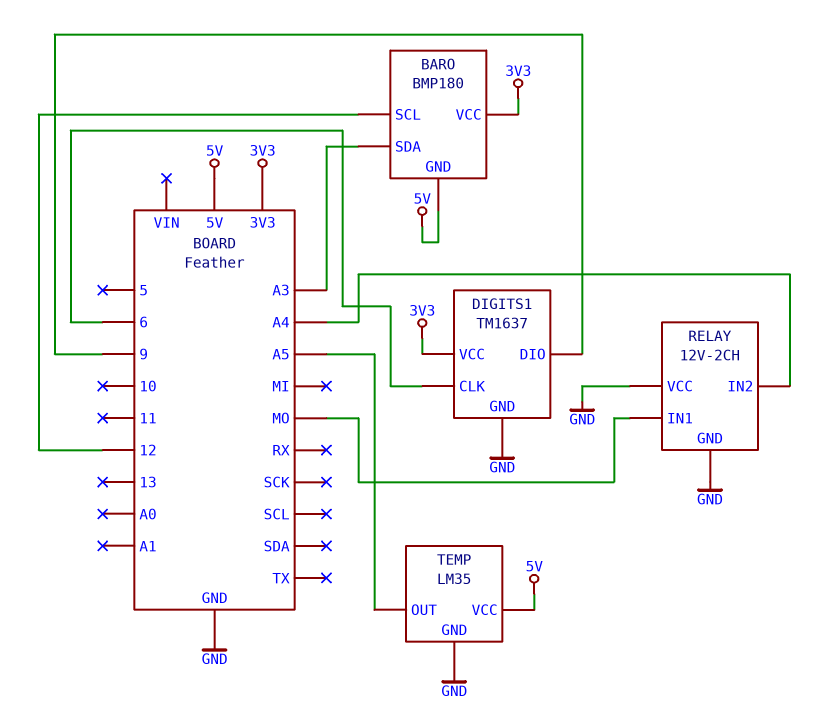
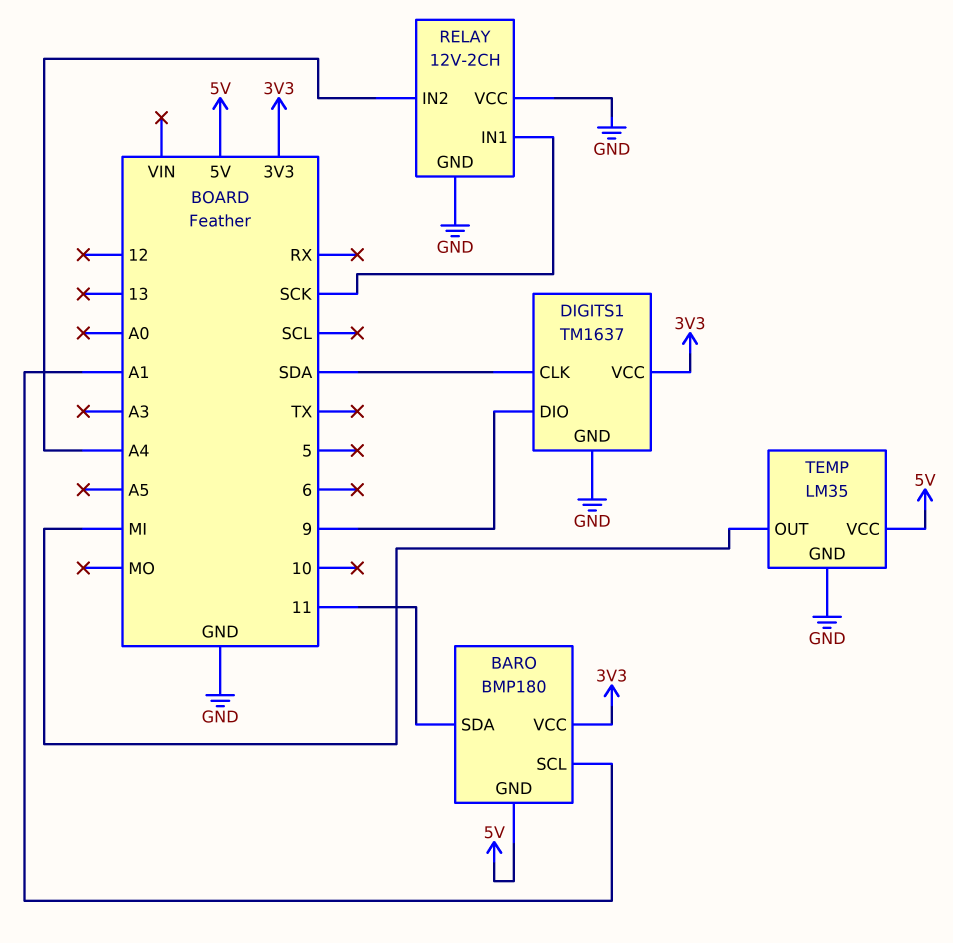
BARO pin SCL: 12 -> A1
BARO pin SDA: A3 -> 11
DIGITS1 pin CLK: 6 -> SDA
RELAY pin IN1: MO -> SCK
TEMP pin OUT: A5 -> MI

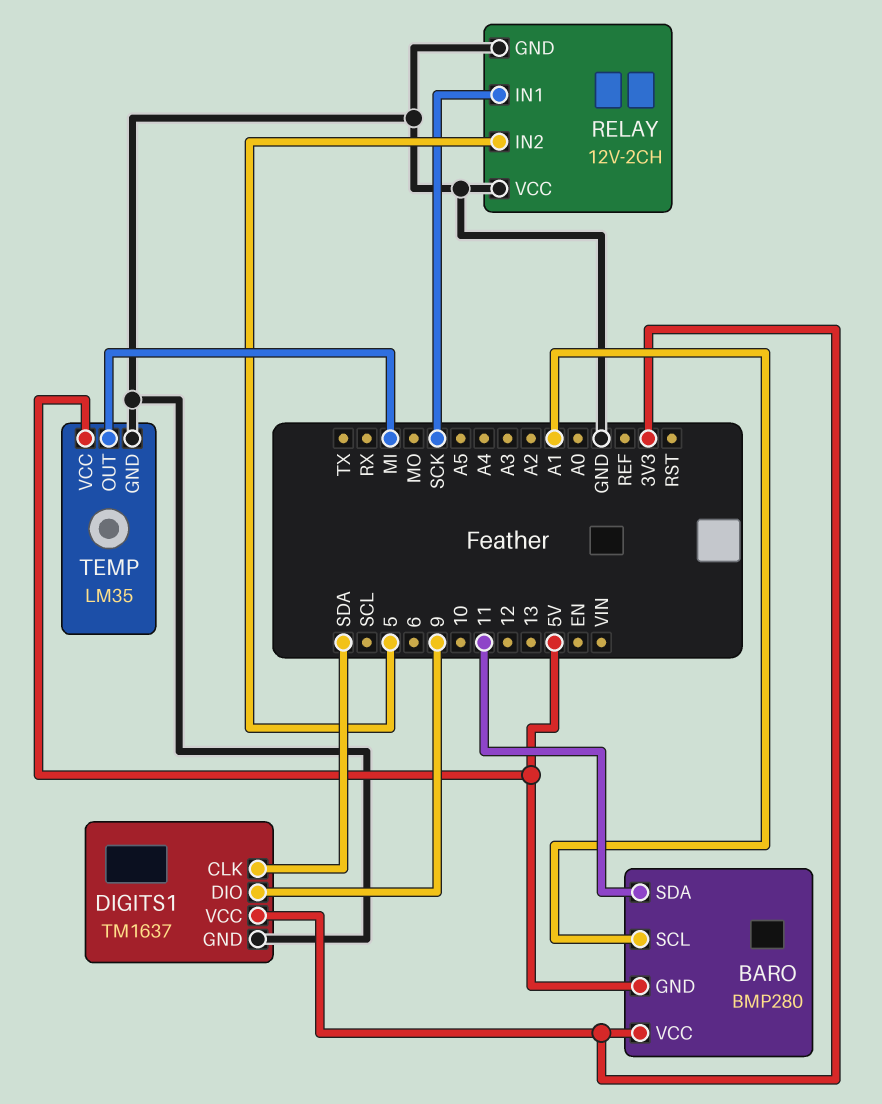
BARO: BMP180 -> BMP280
RELAY pin IN2: A4 -> 5

